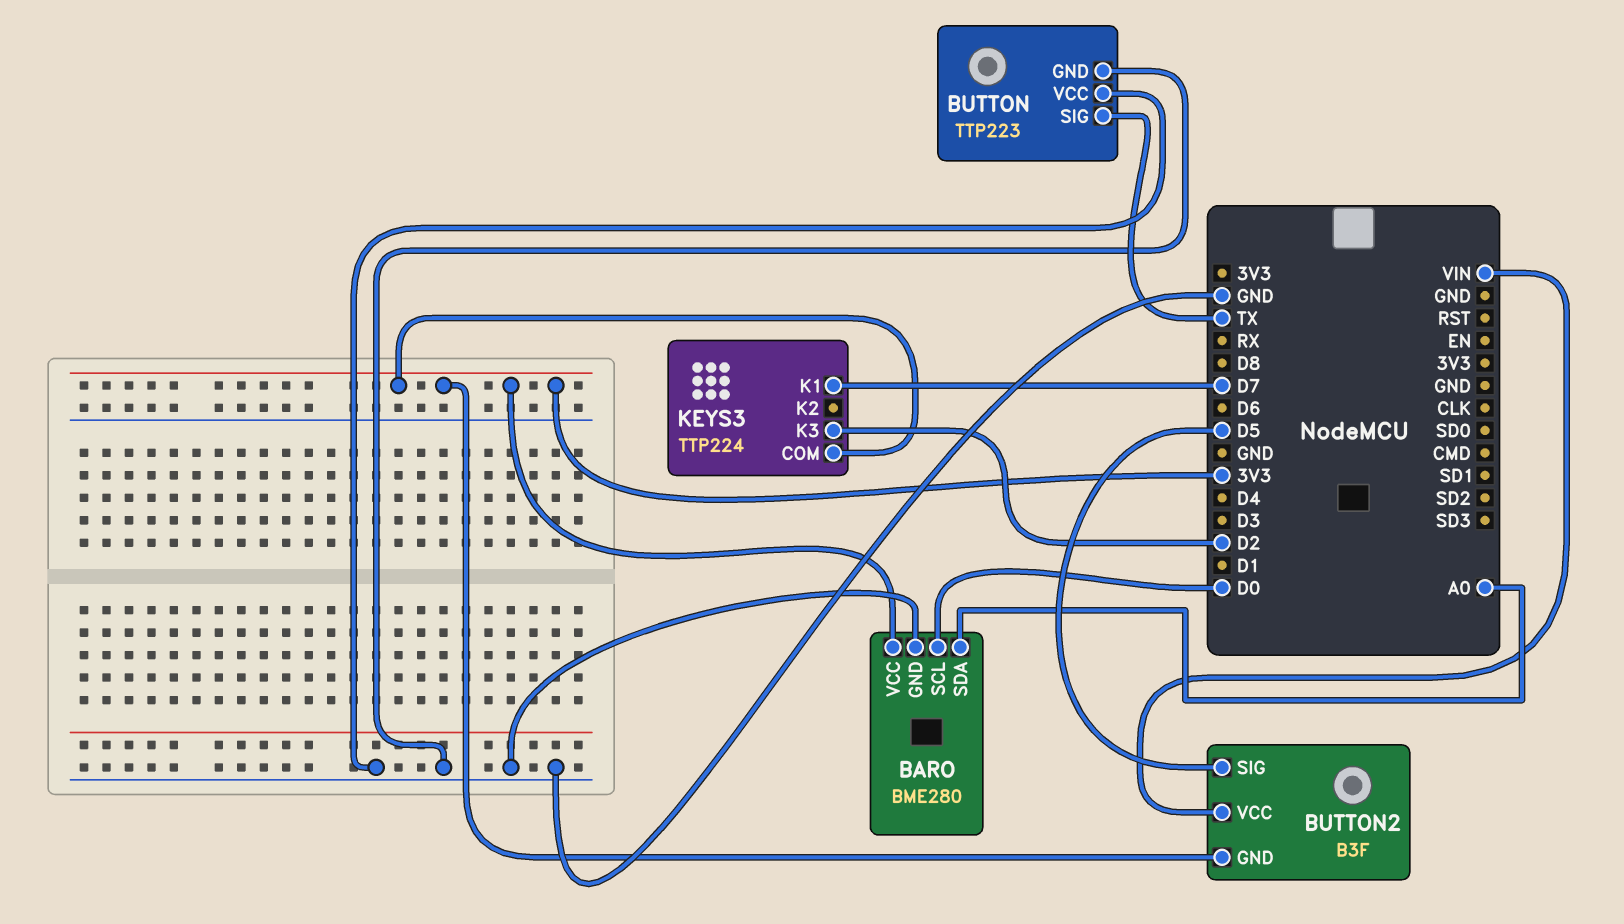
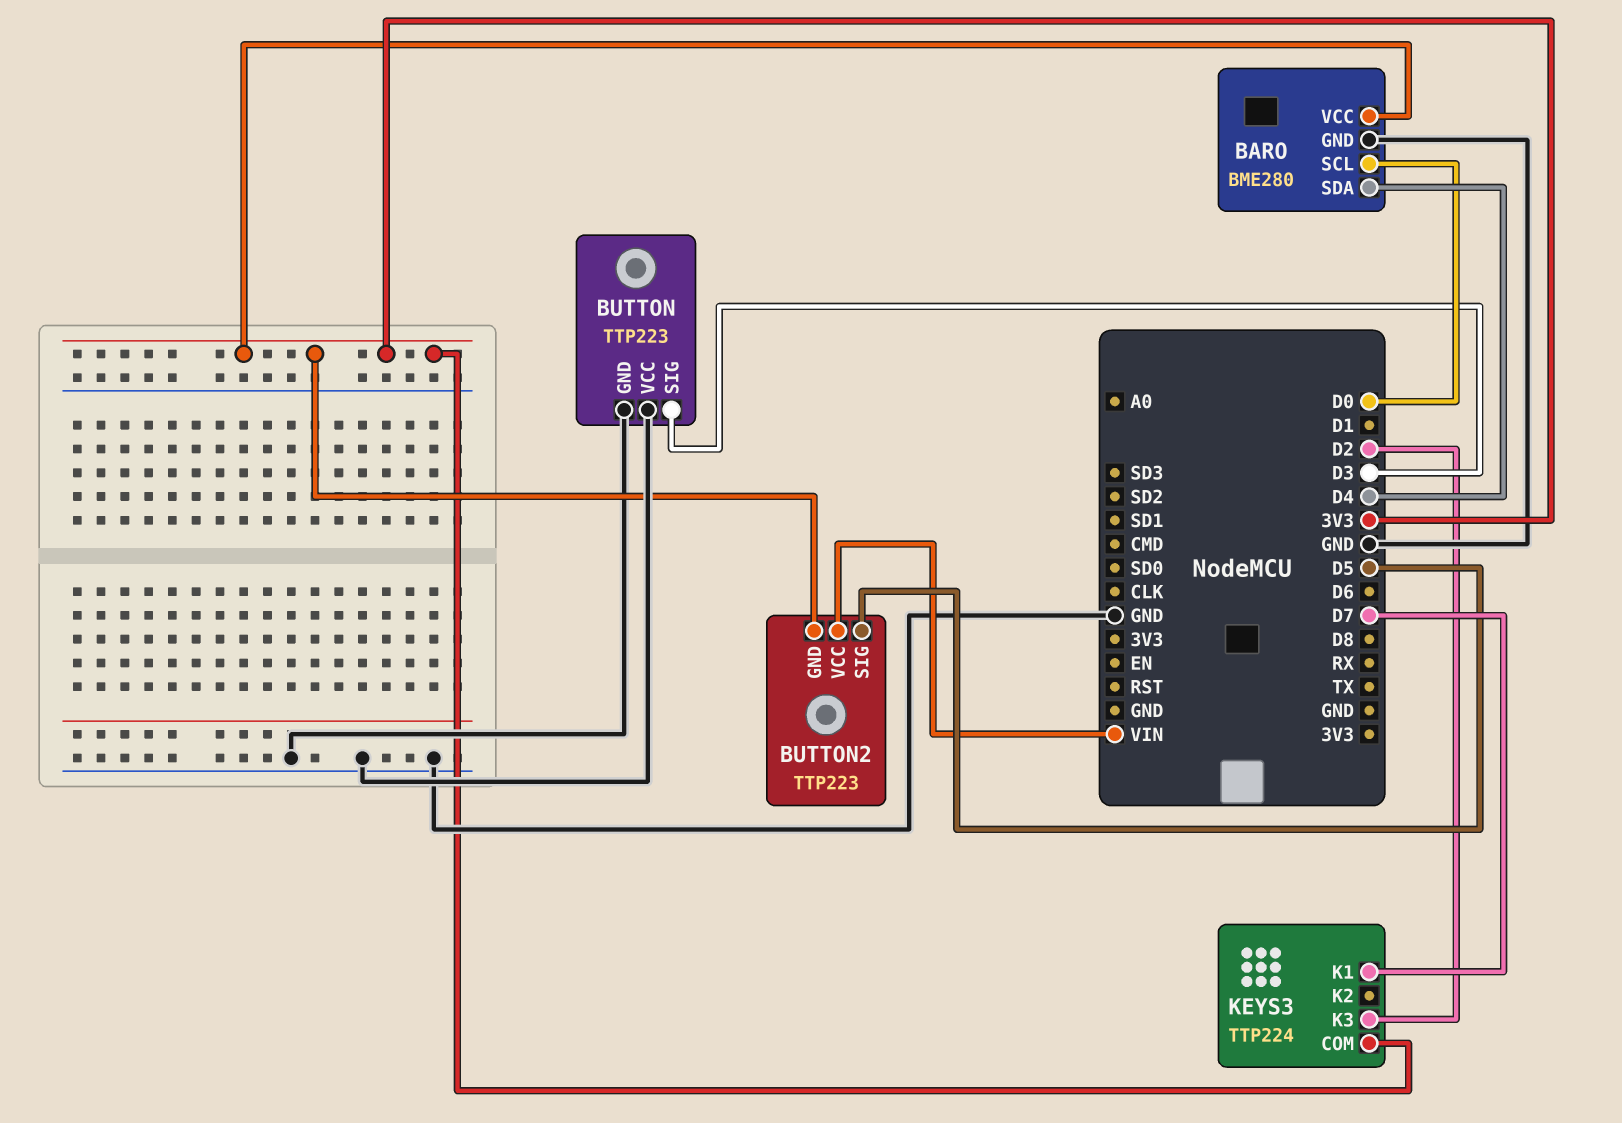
BARO pin SDA: A0 -> D4
BUTTON pin SIG: TX -> D3
BUTTON2: B3F -> TTP223

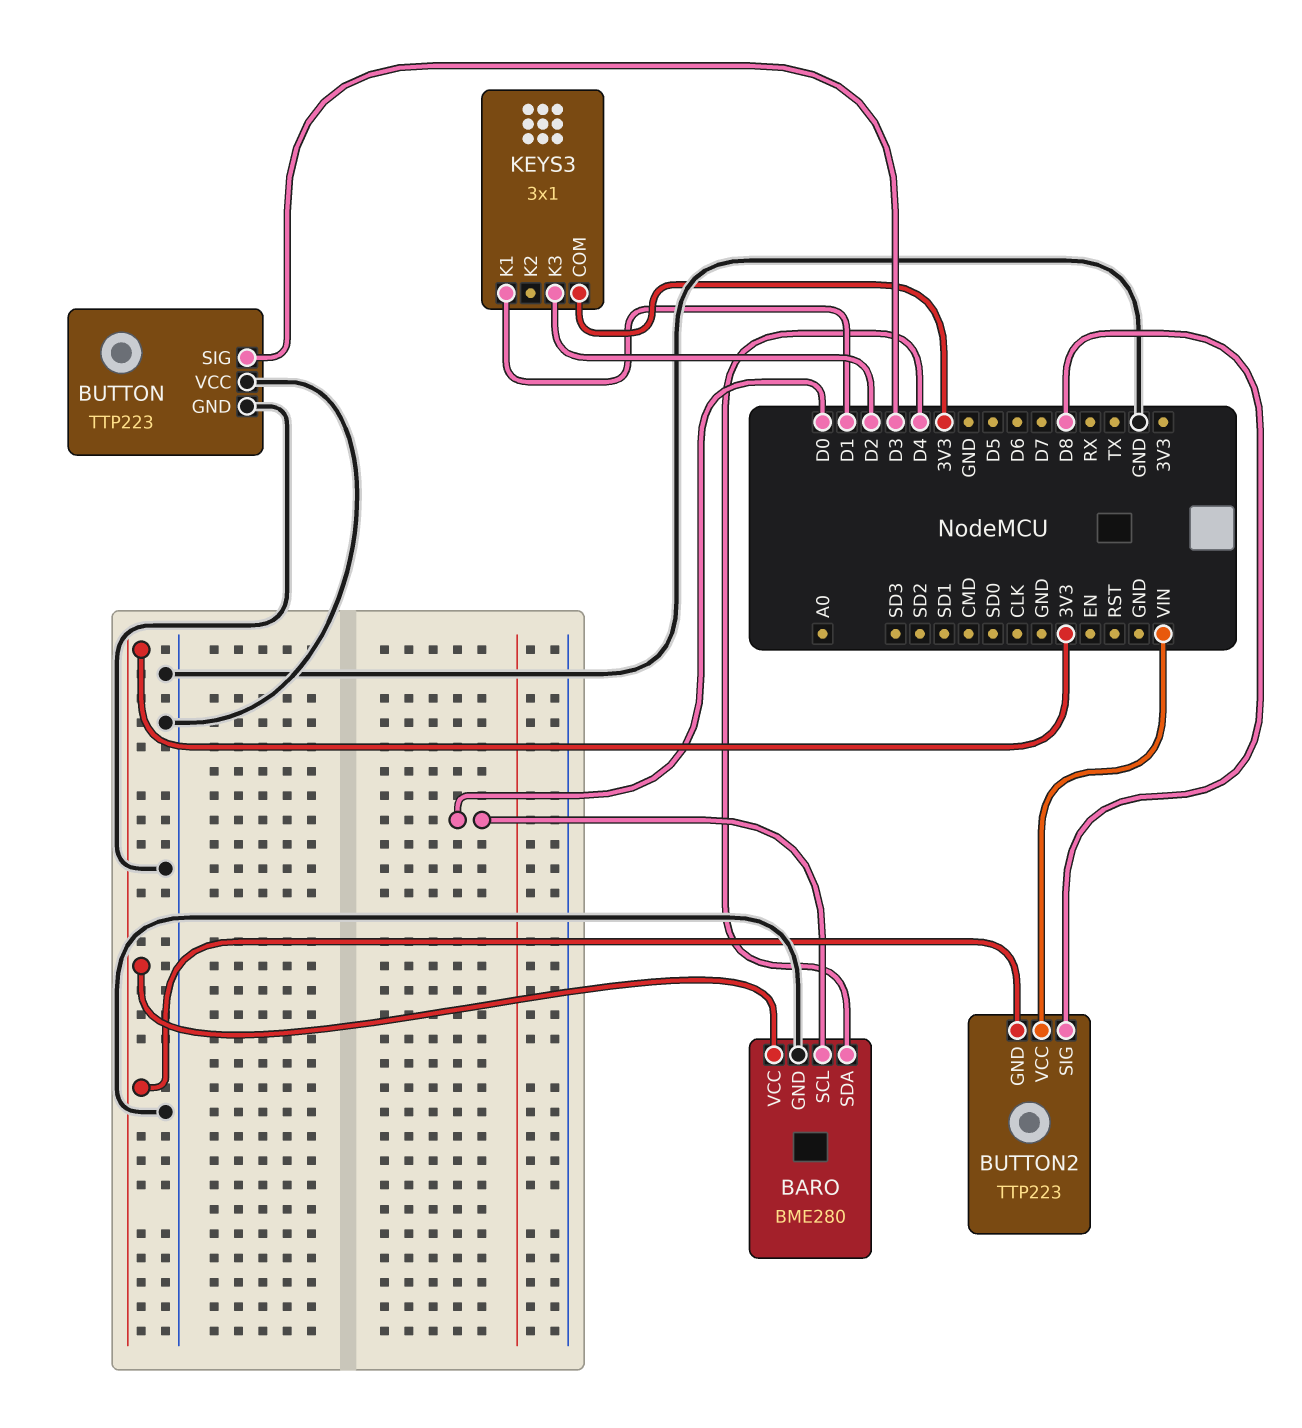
BUTTON2 pin SIG: D5 -> D8
KEYS3: TTP224 -> 3x1
KEYS3 pin K1: D7 -> D1

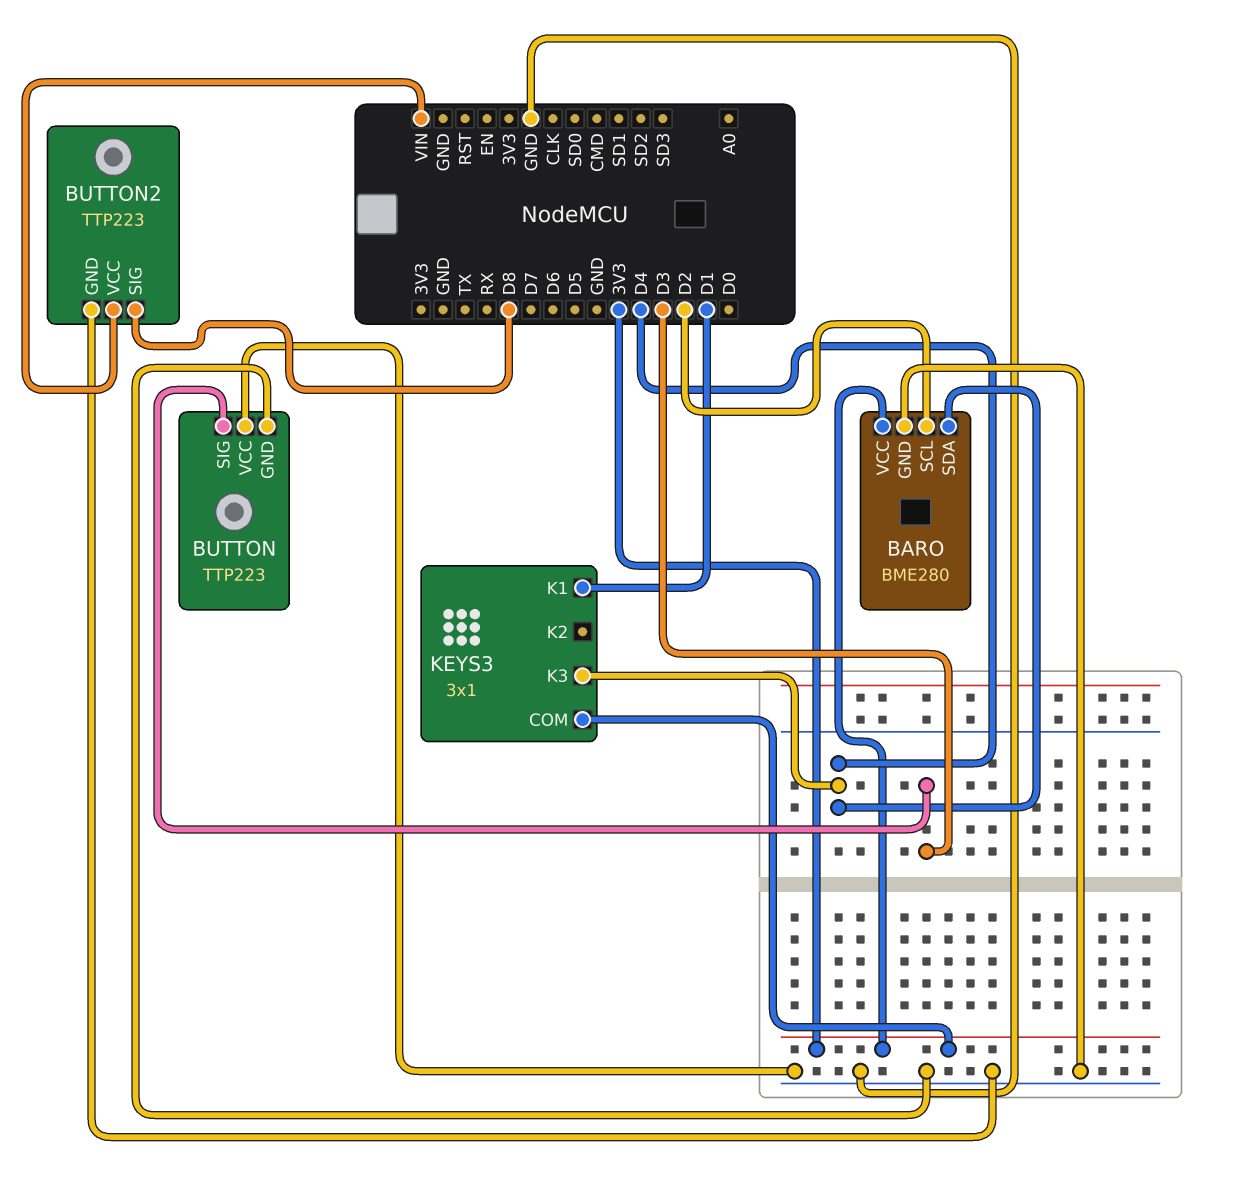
BARO pin SCL: D0 -> D2
BUTTON2 pin GND: 3V3 -> GND
KEYS3 pin K3: D2 -> D4

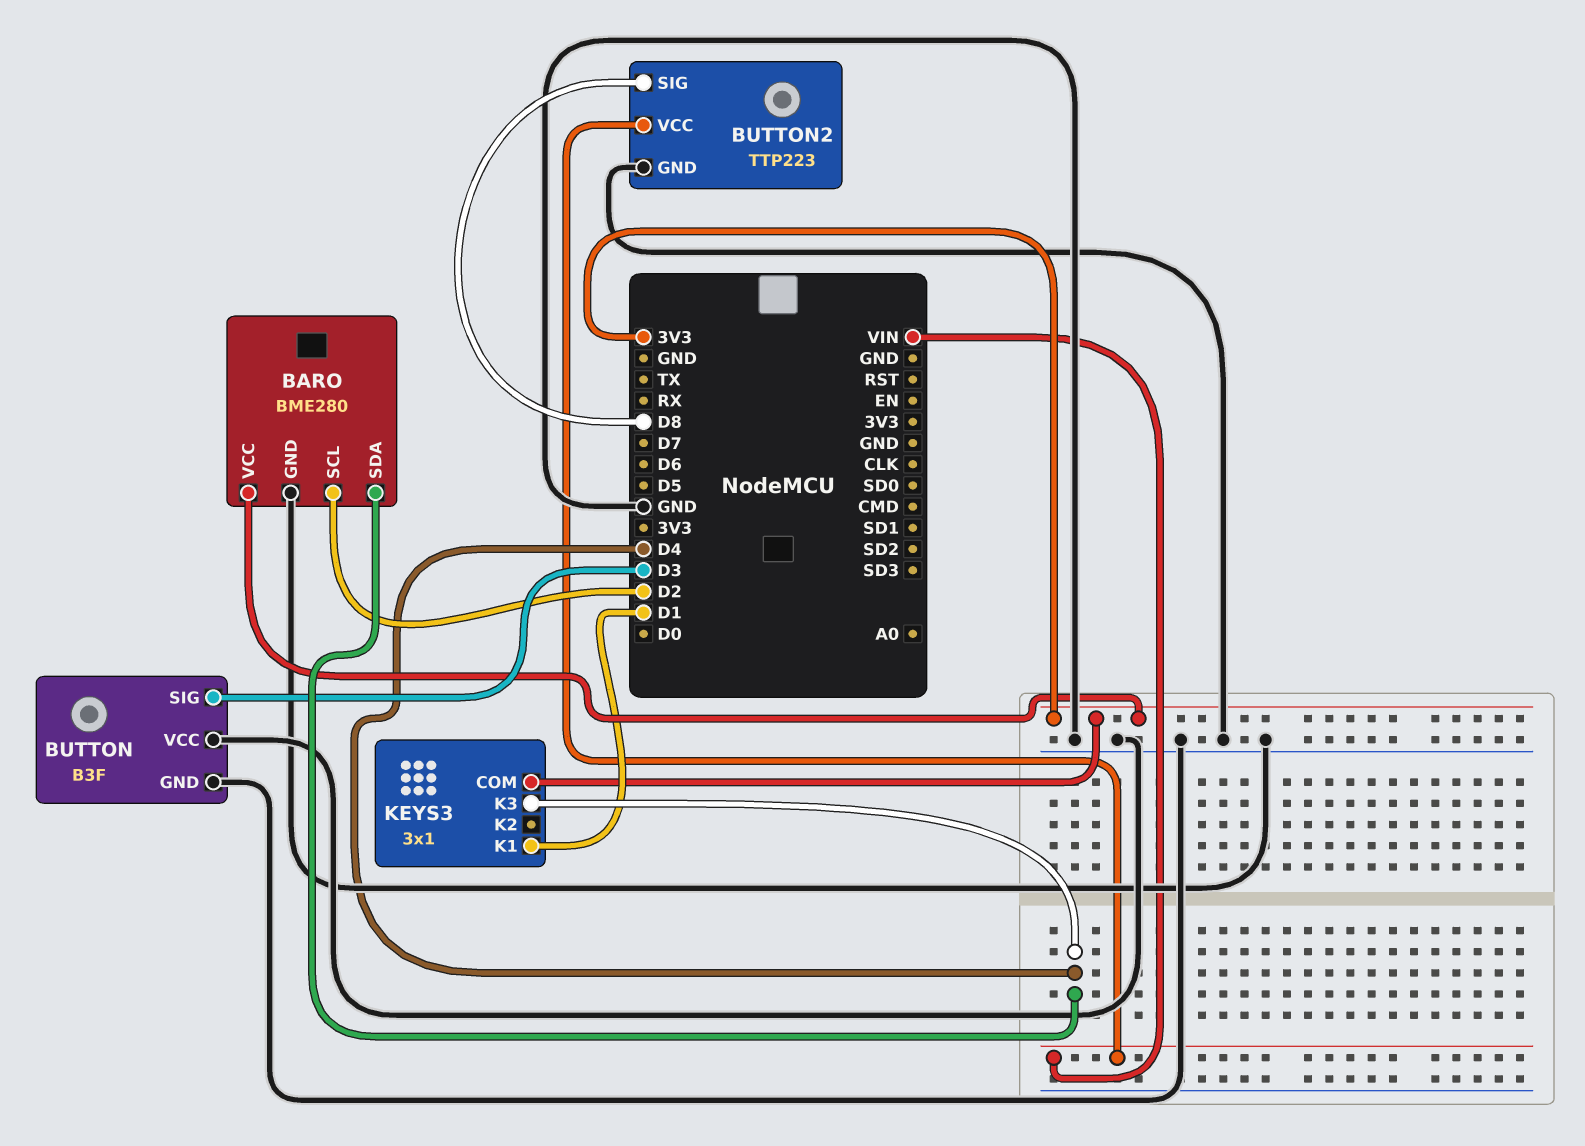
BUTTON: TTP223 -> B3F

